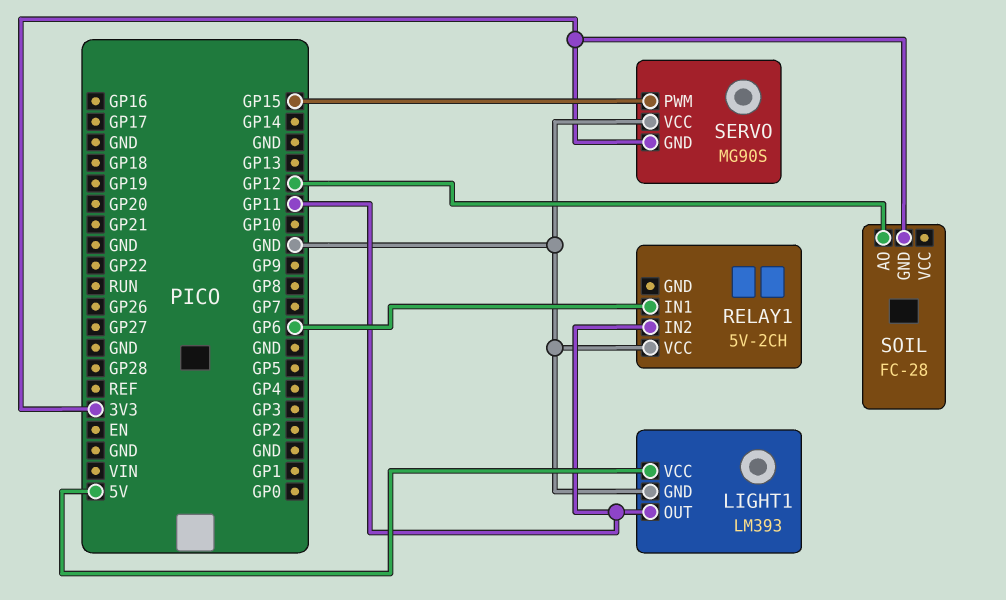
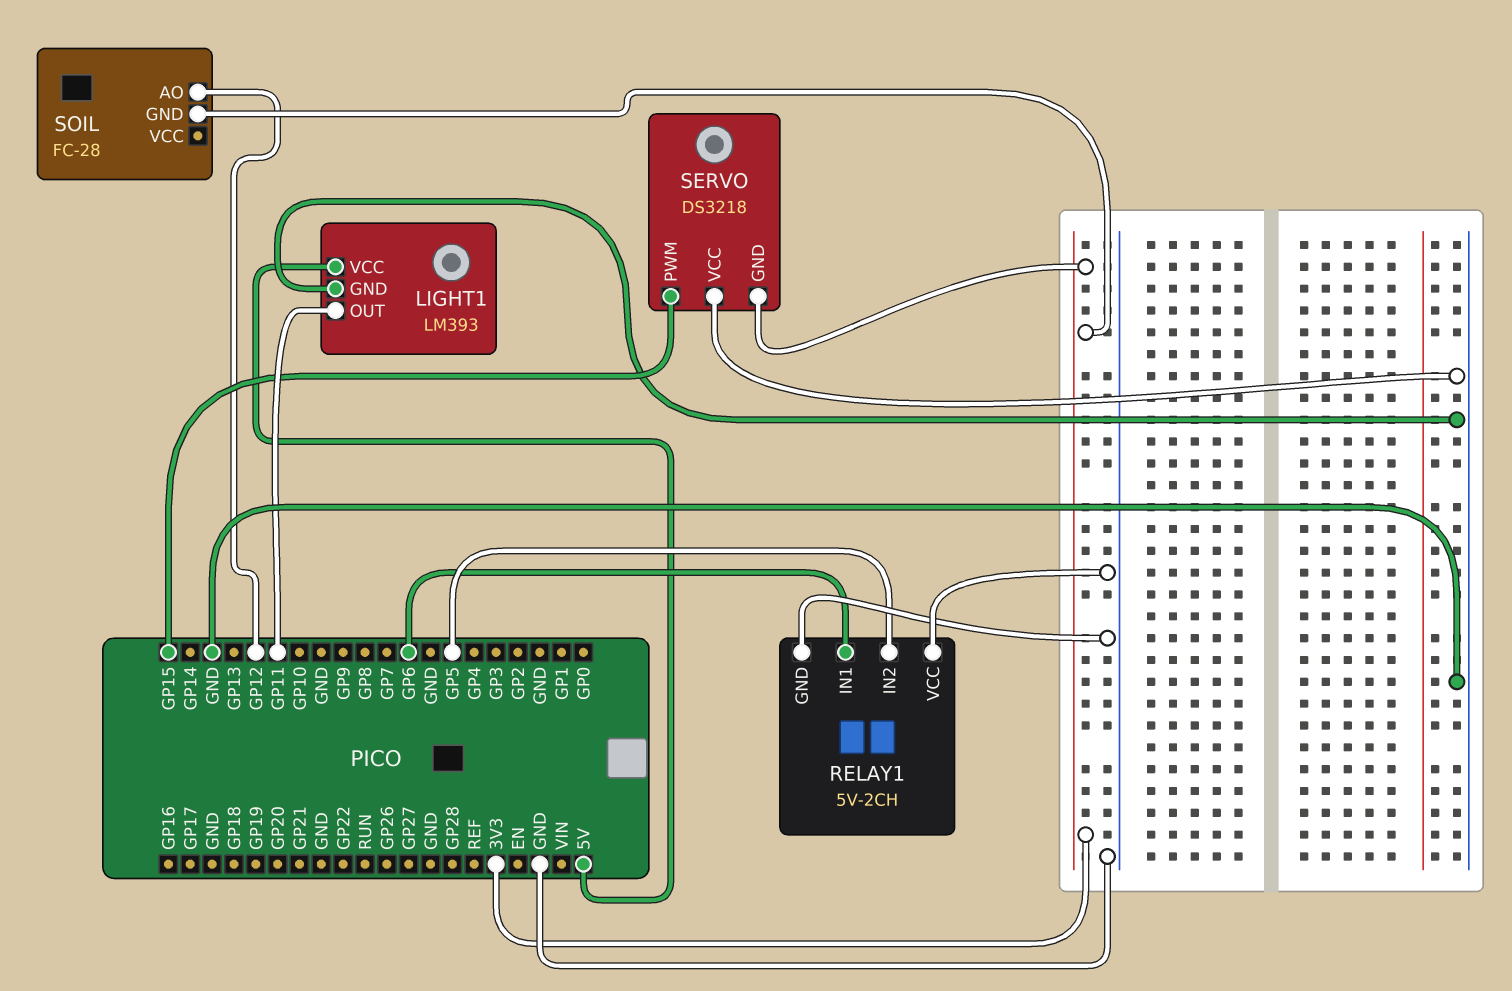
RELAY1 pin GND: none -> GND
RELAY1 pin IN2: GP11 -> GP5
SERVO: MG90S -> DS3218

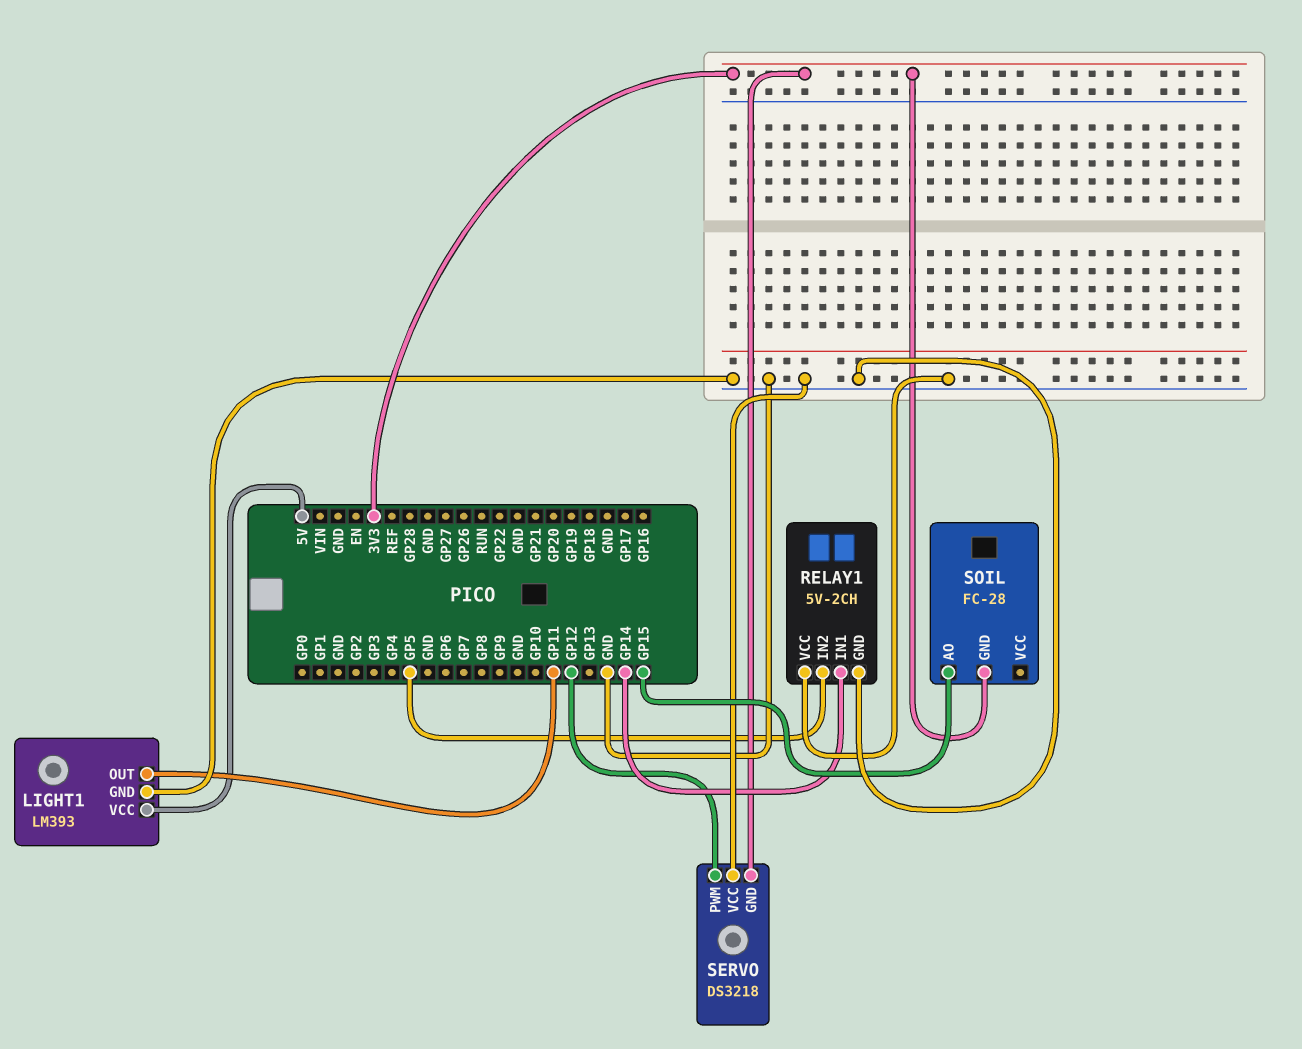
RELAY1 pin IN1: GP6 -> GP14
SERVO pin PWM: GP15 -> GP12
SOIL pin AO: GP12 -> GP15

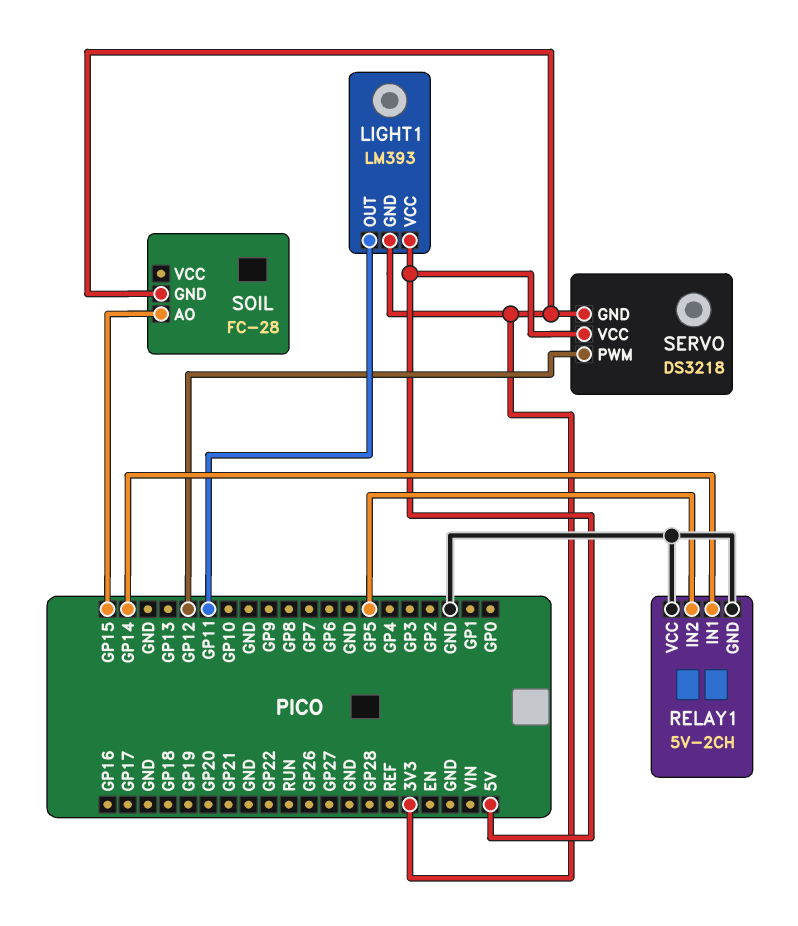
LIGHT1 pin GND: GND -> 3V3
SERVO pin VCC: GND -> 5V

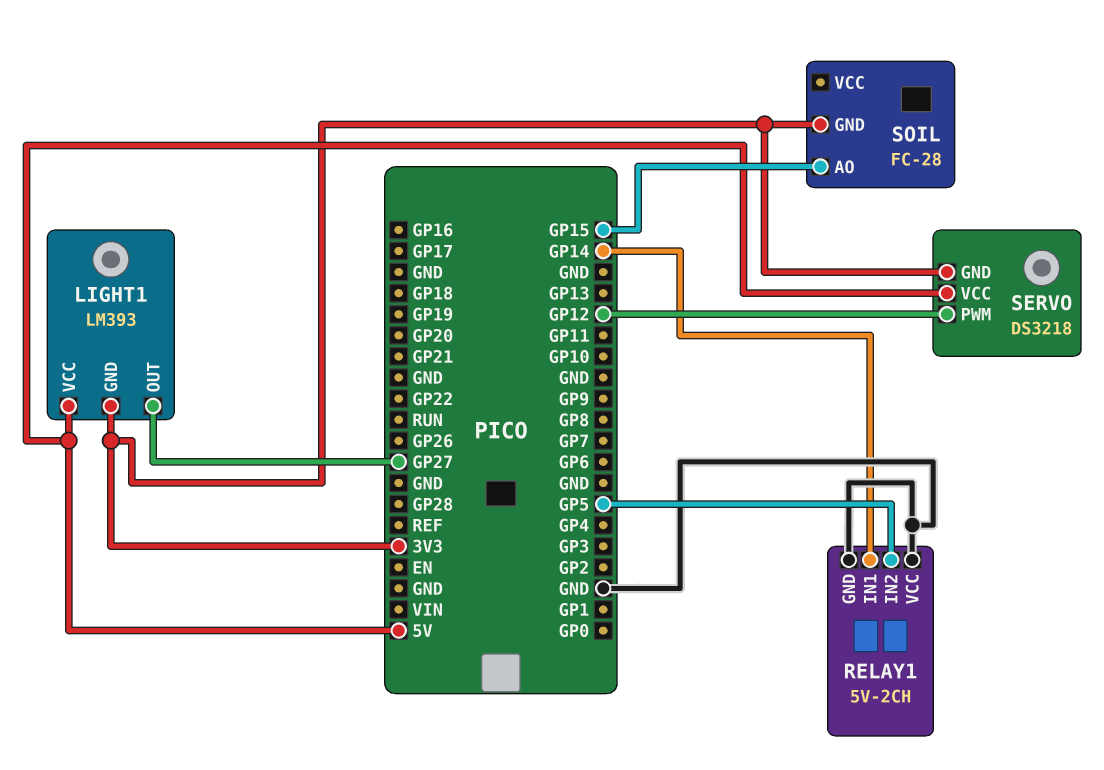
LIGHT1 pin OUT: GP11 -> GP27

